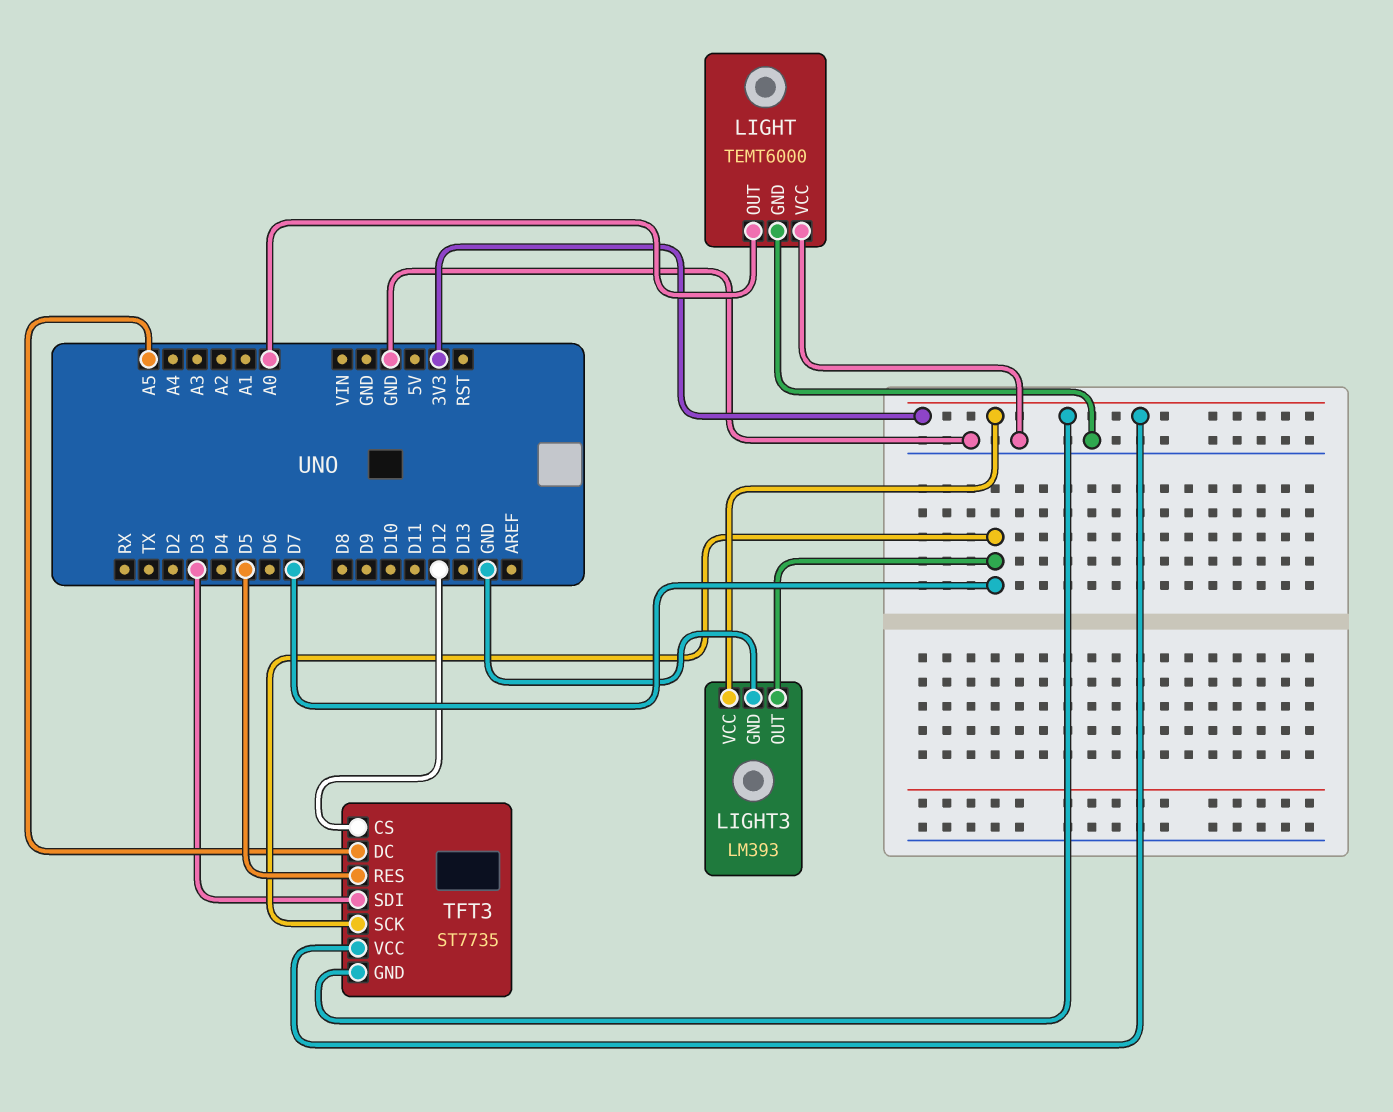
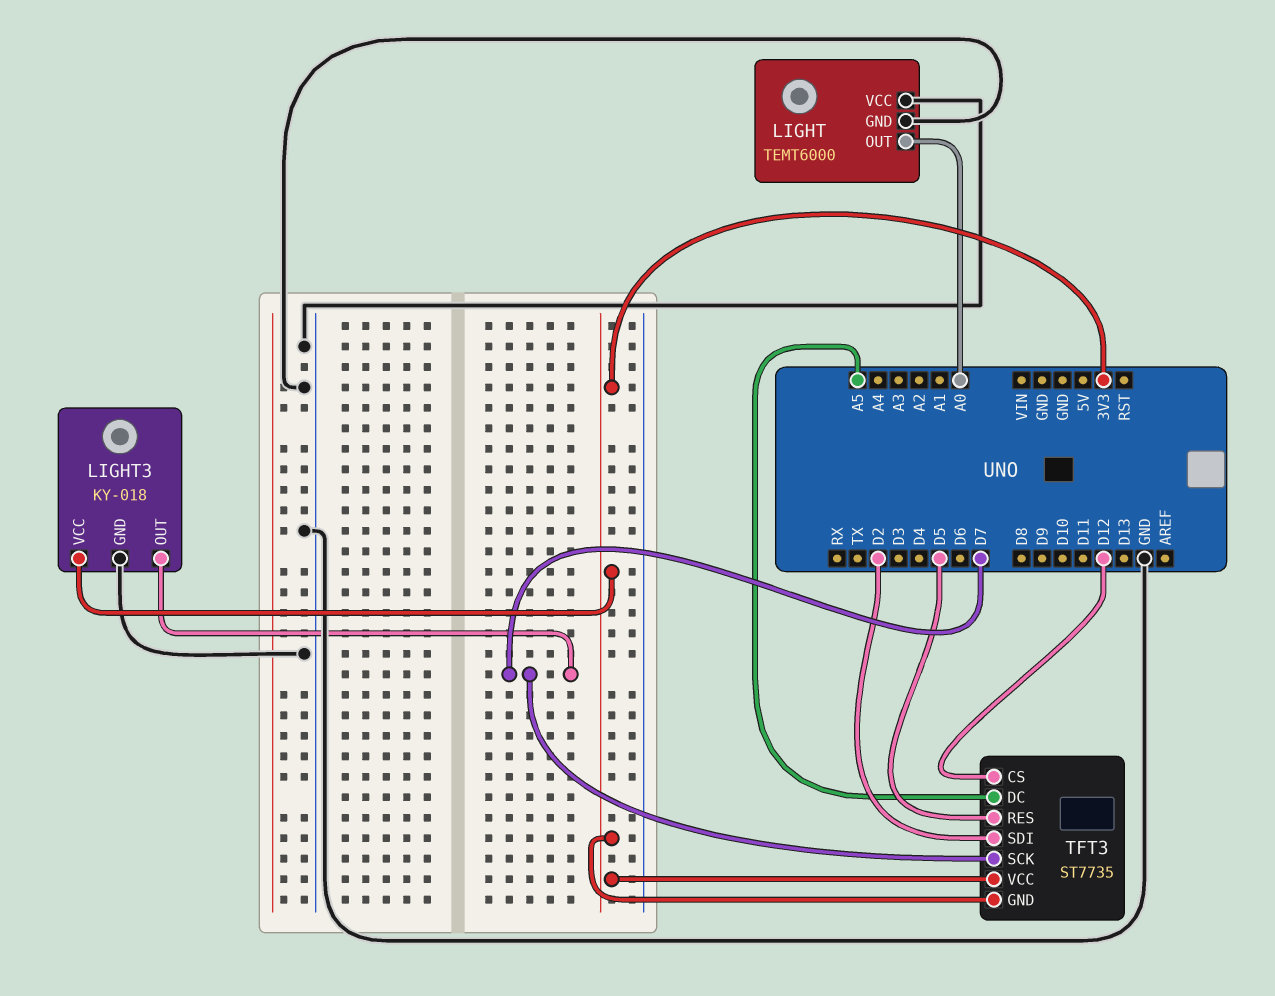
LIGHT3: LM393 -> KY-018
TFT3 pin SDI: D3 -> D2

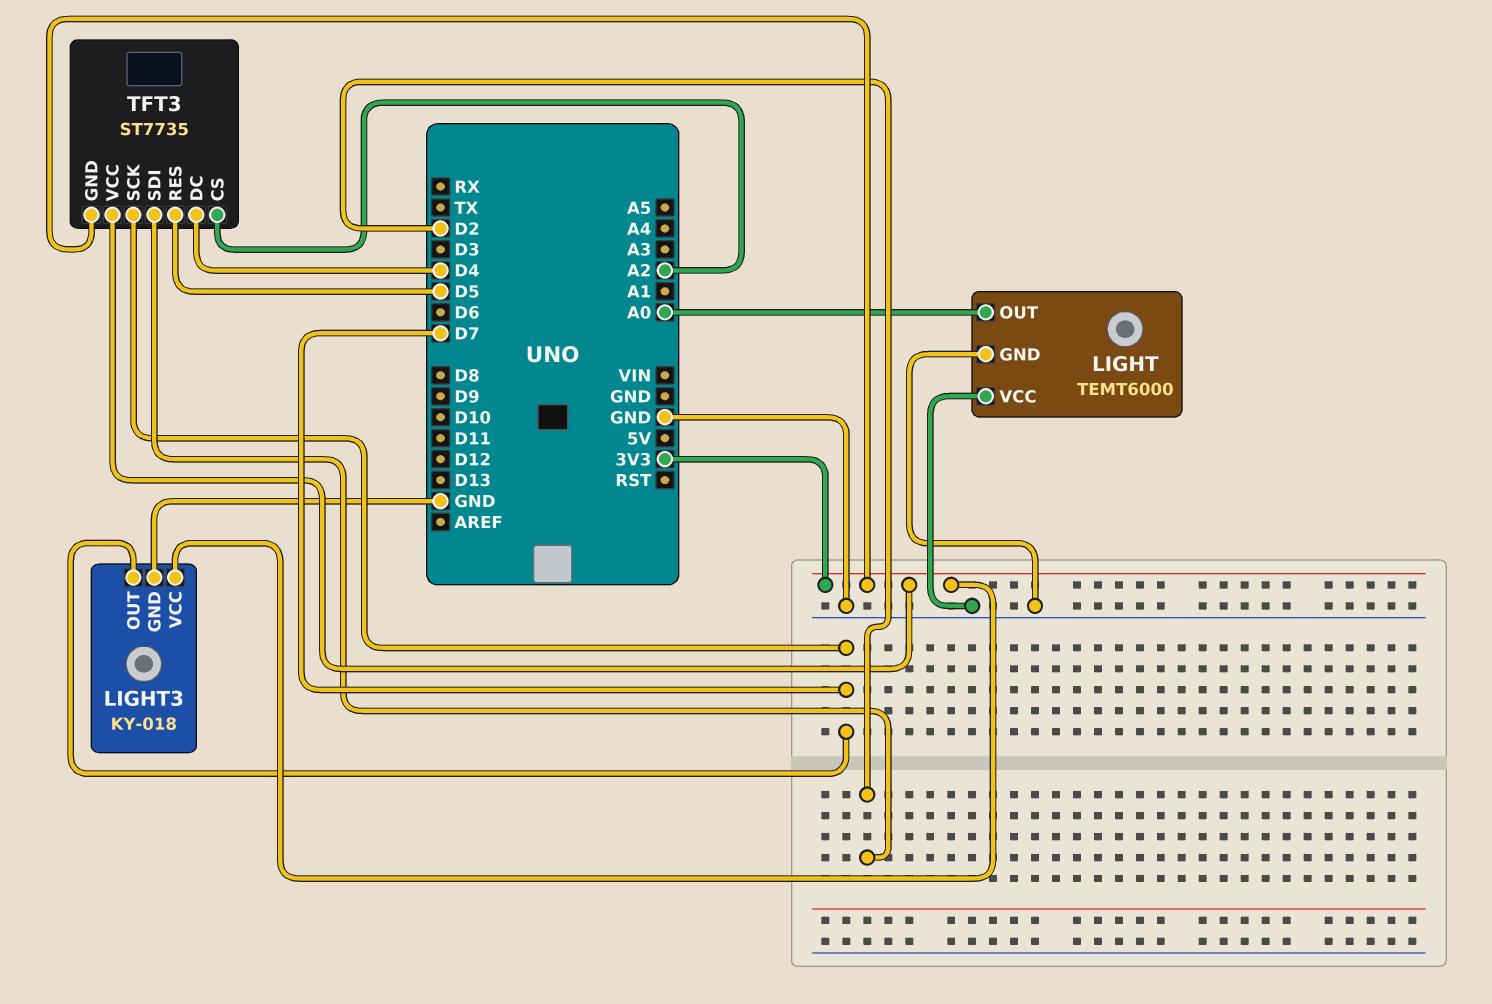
TFT3 pin CS: D12 -> A2
TFT3 pin DC: A5 -> D4

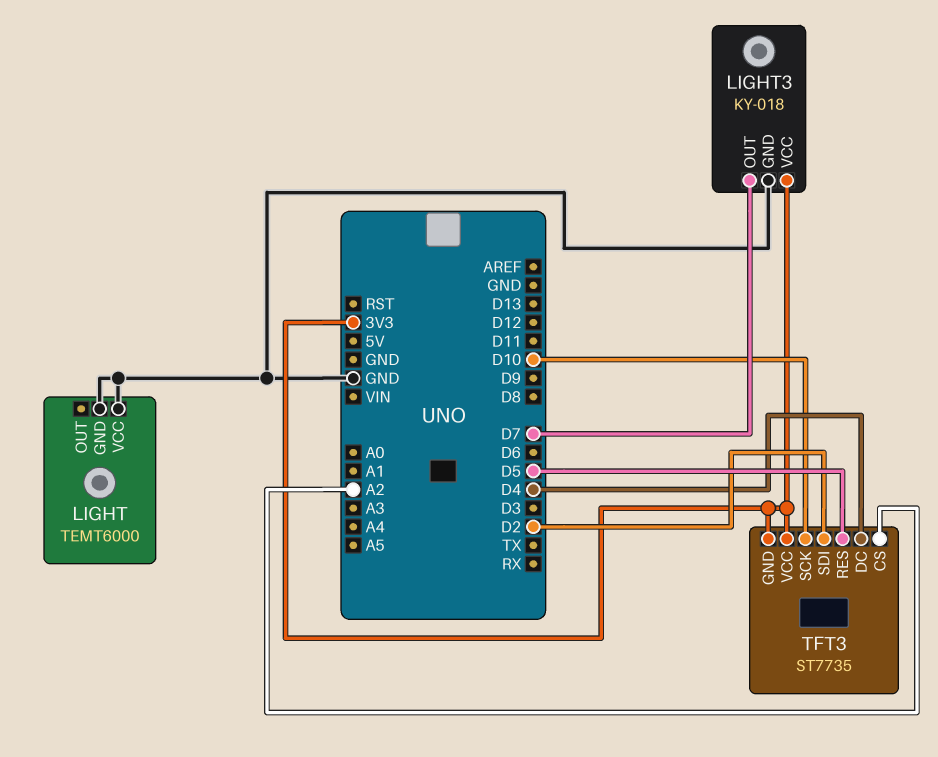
LIGHT pin OUT: A0 -> none
TFT3 pin SCK: D7 -> D10

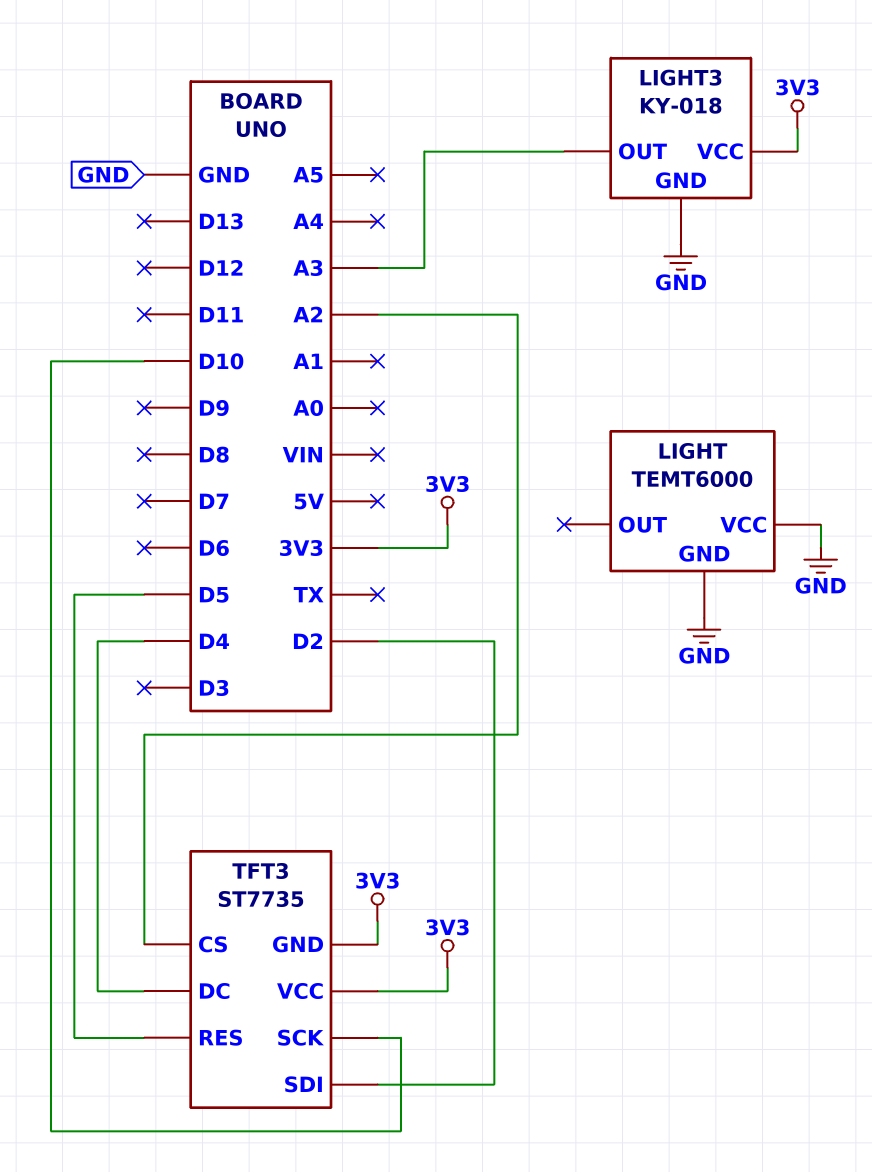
LIGHT3 pin OUT: D7 -> A3

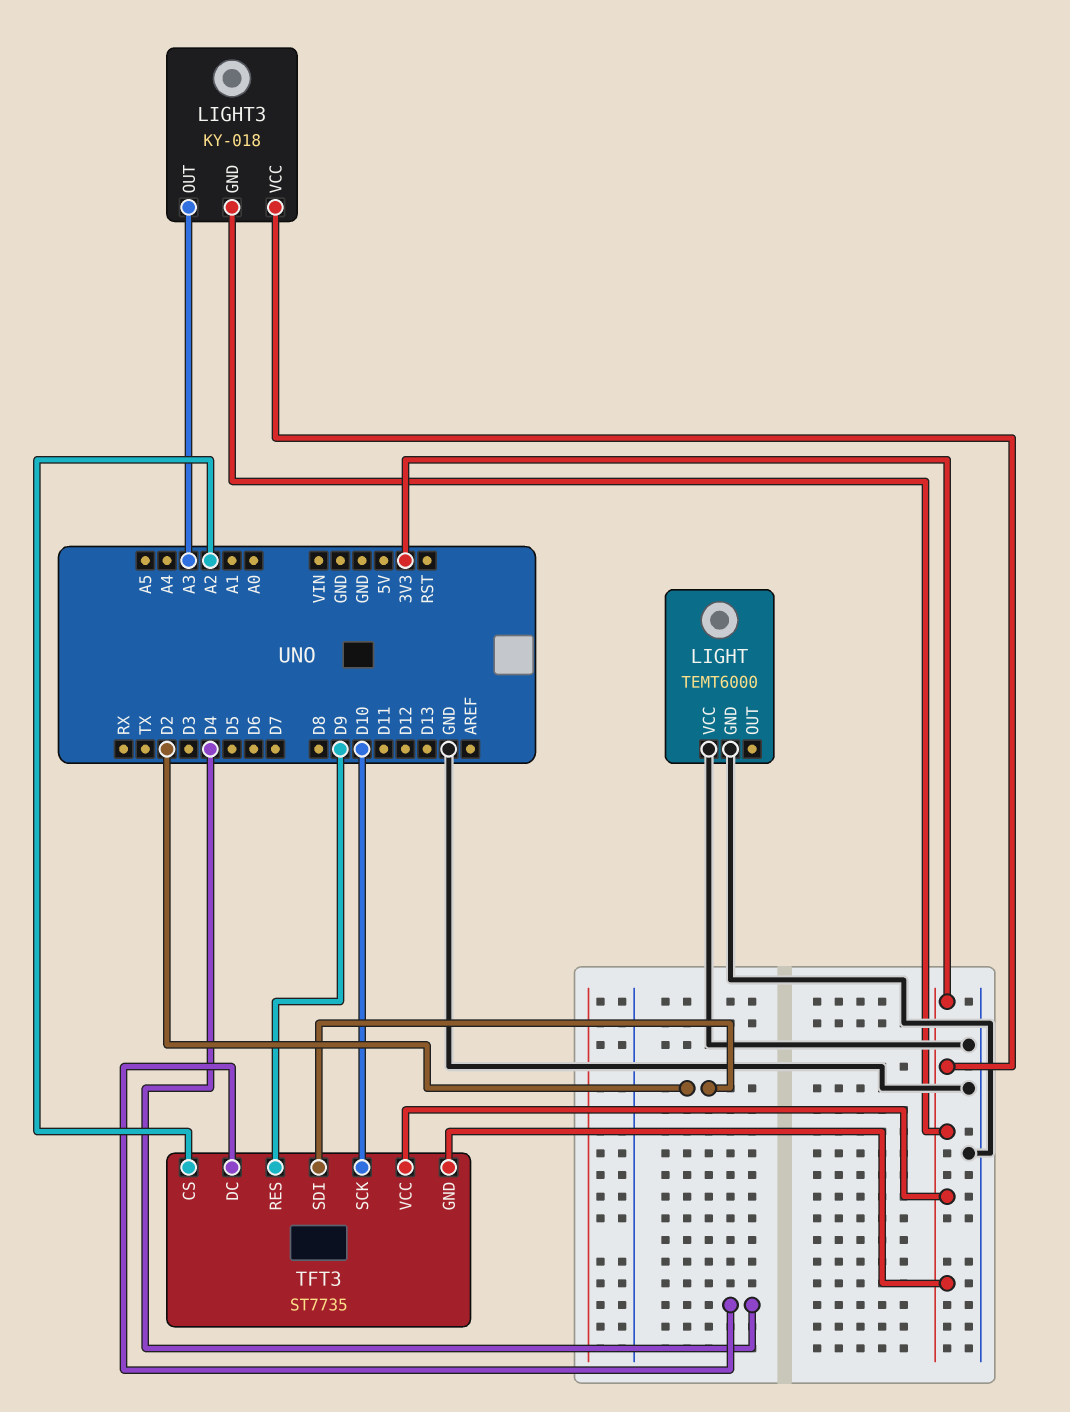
LIGHT3 pin GND: GND -> 3V3
TFT3 pin RES: D5 -> D9

